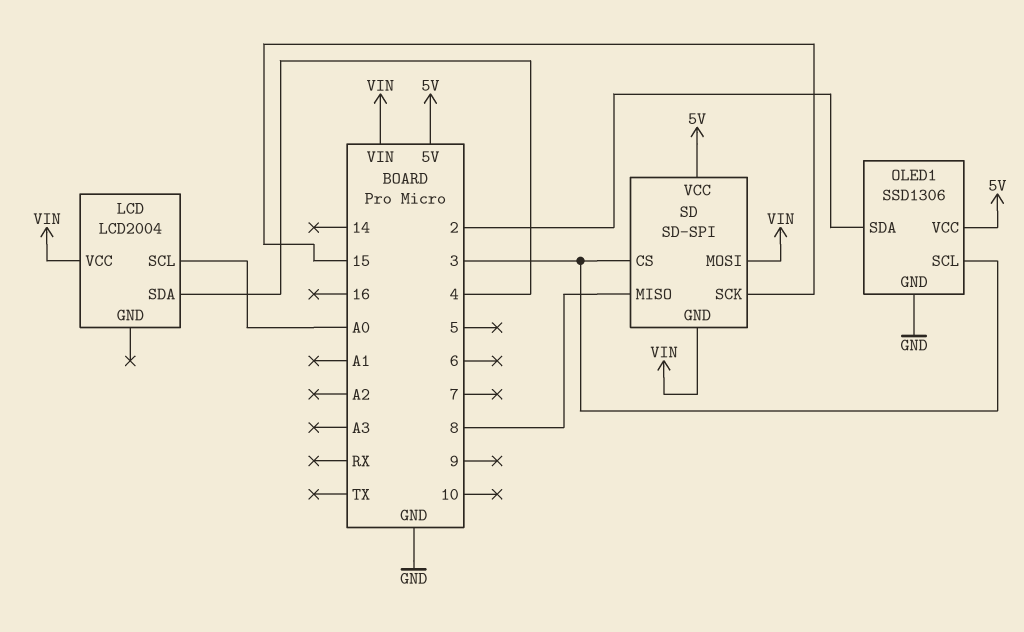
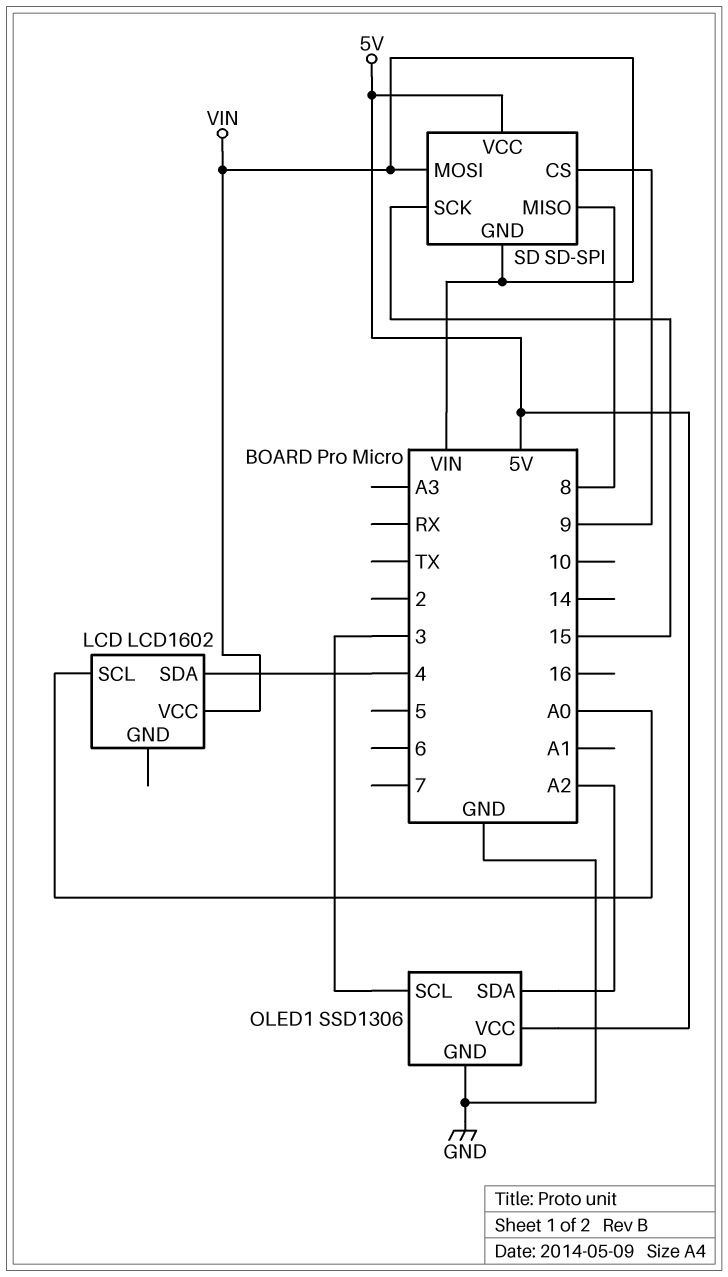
LCD: LCD2004 -> LCD1602
OLED1 pin SDA: 2 -> A2
SD pin CS: 3 -> 9

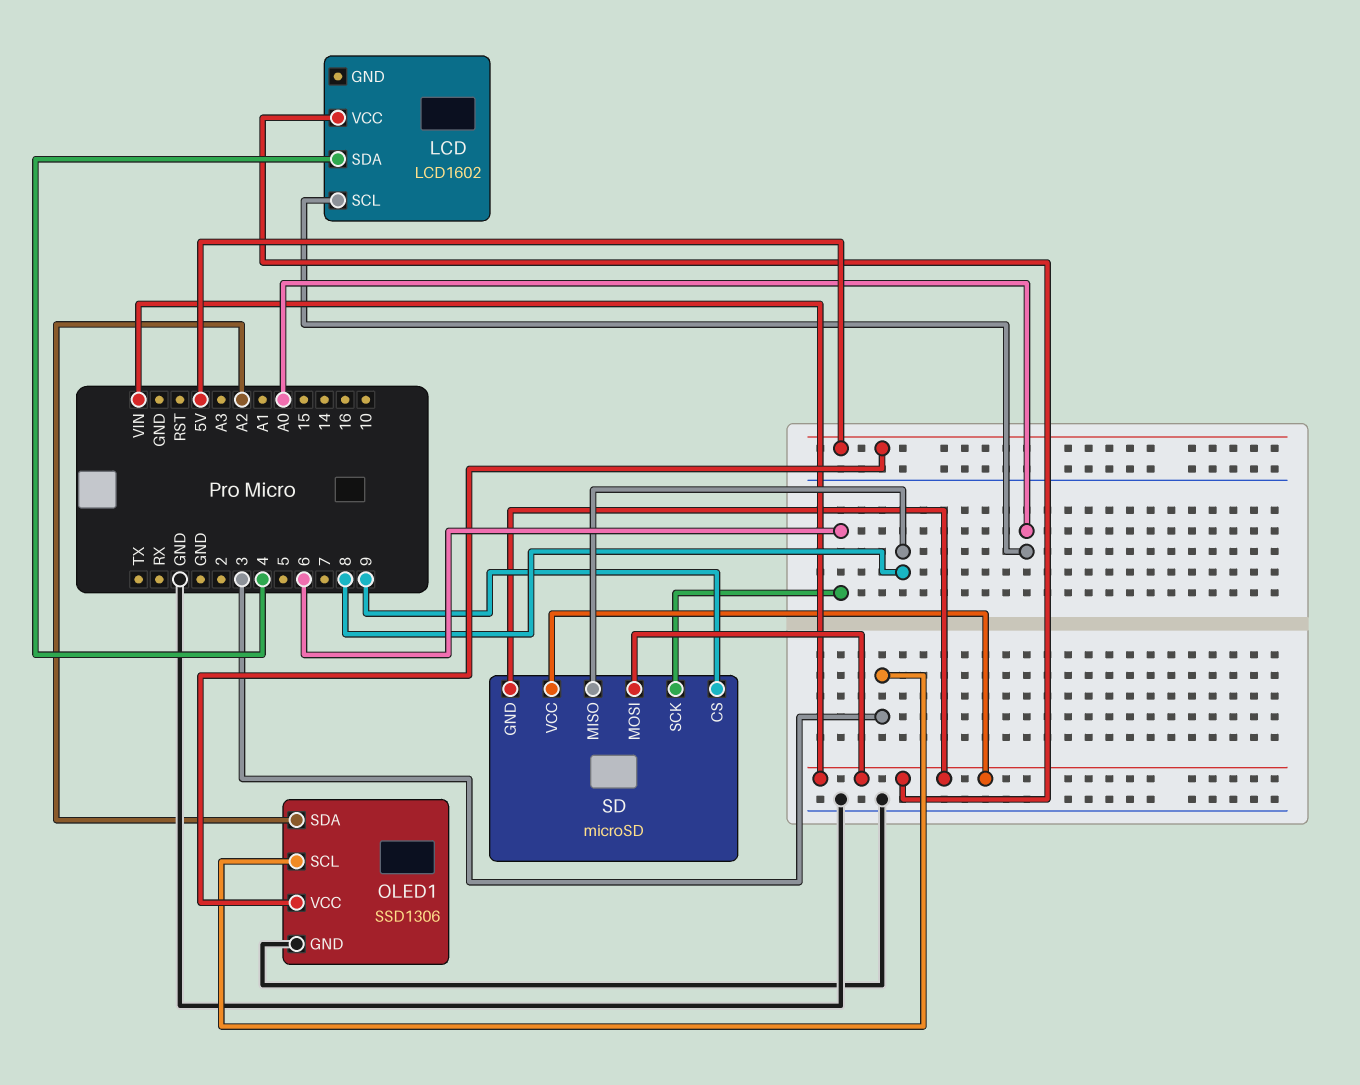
SD: SD-SPI -> microSD
SD pin SCK: 15 -> 6
SD pin VCC: 5V -> VIN

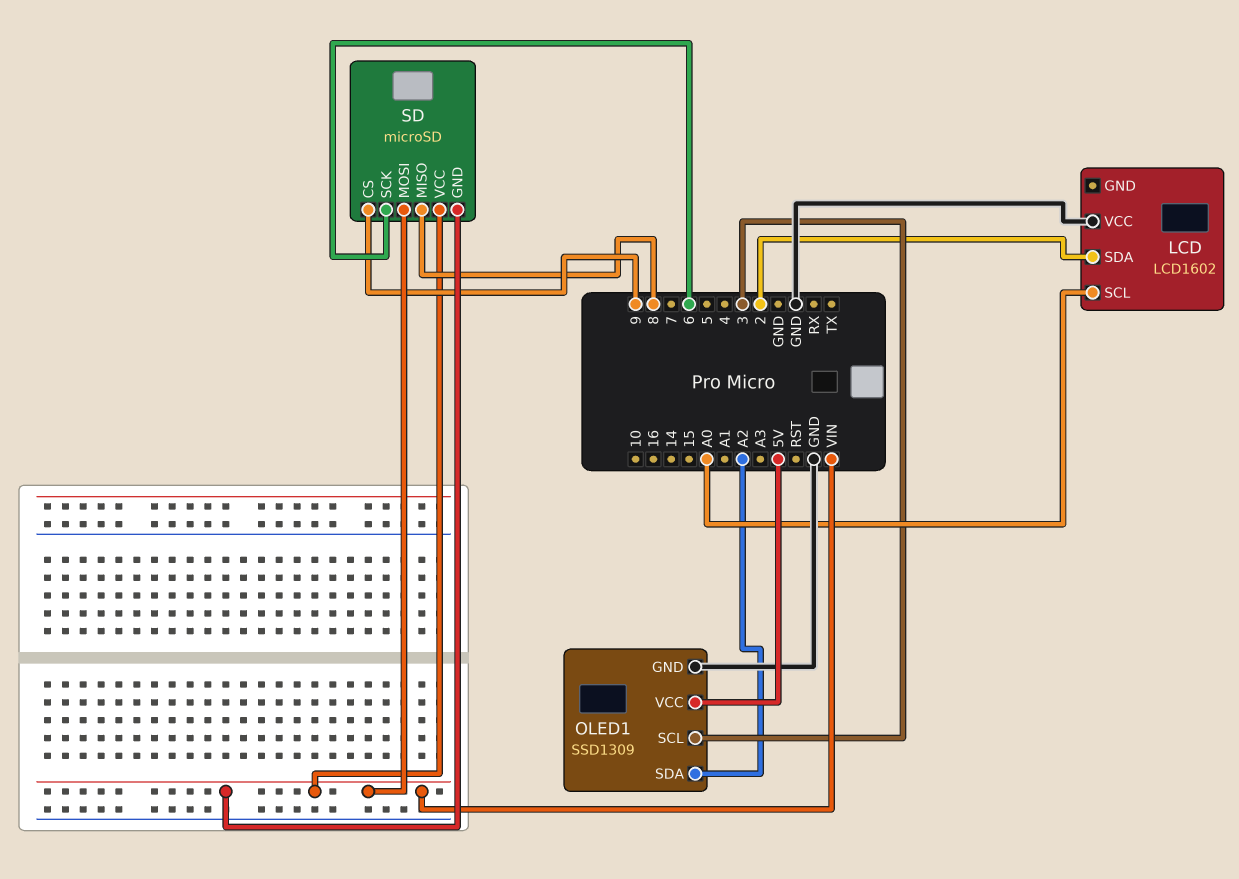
LCD pin SDA: 4 -> 2
LCD pin VCC: VIN -> GND
OLED1: SSD1306 -> SSD1309

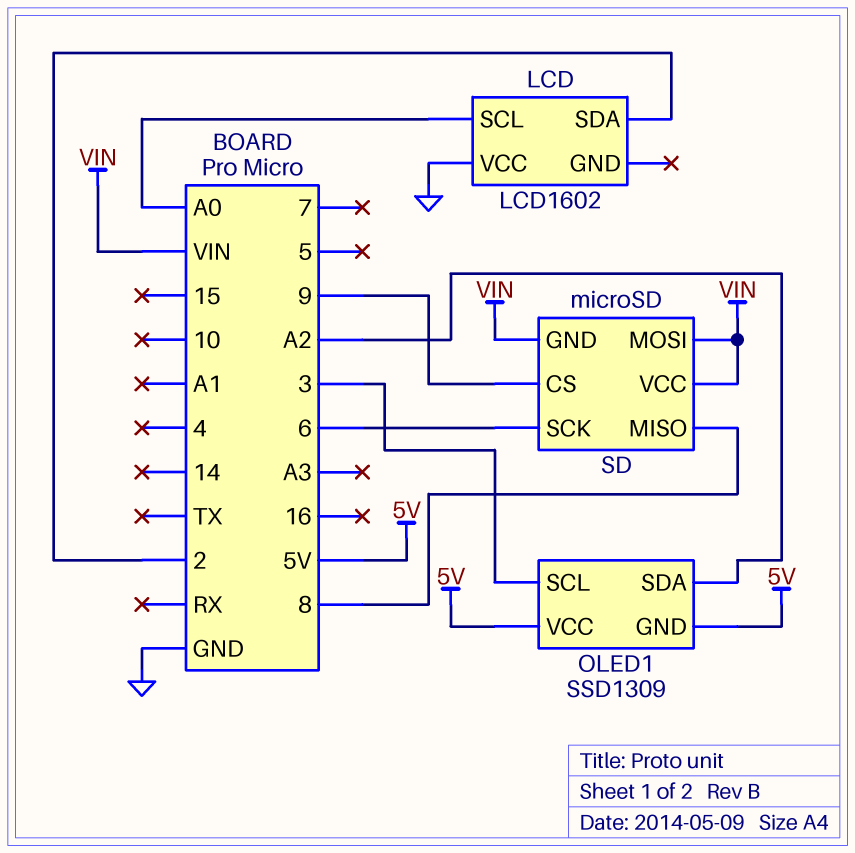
OLED1 pin GND: GND -> 5V

